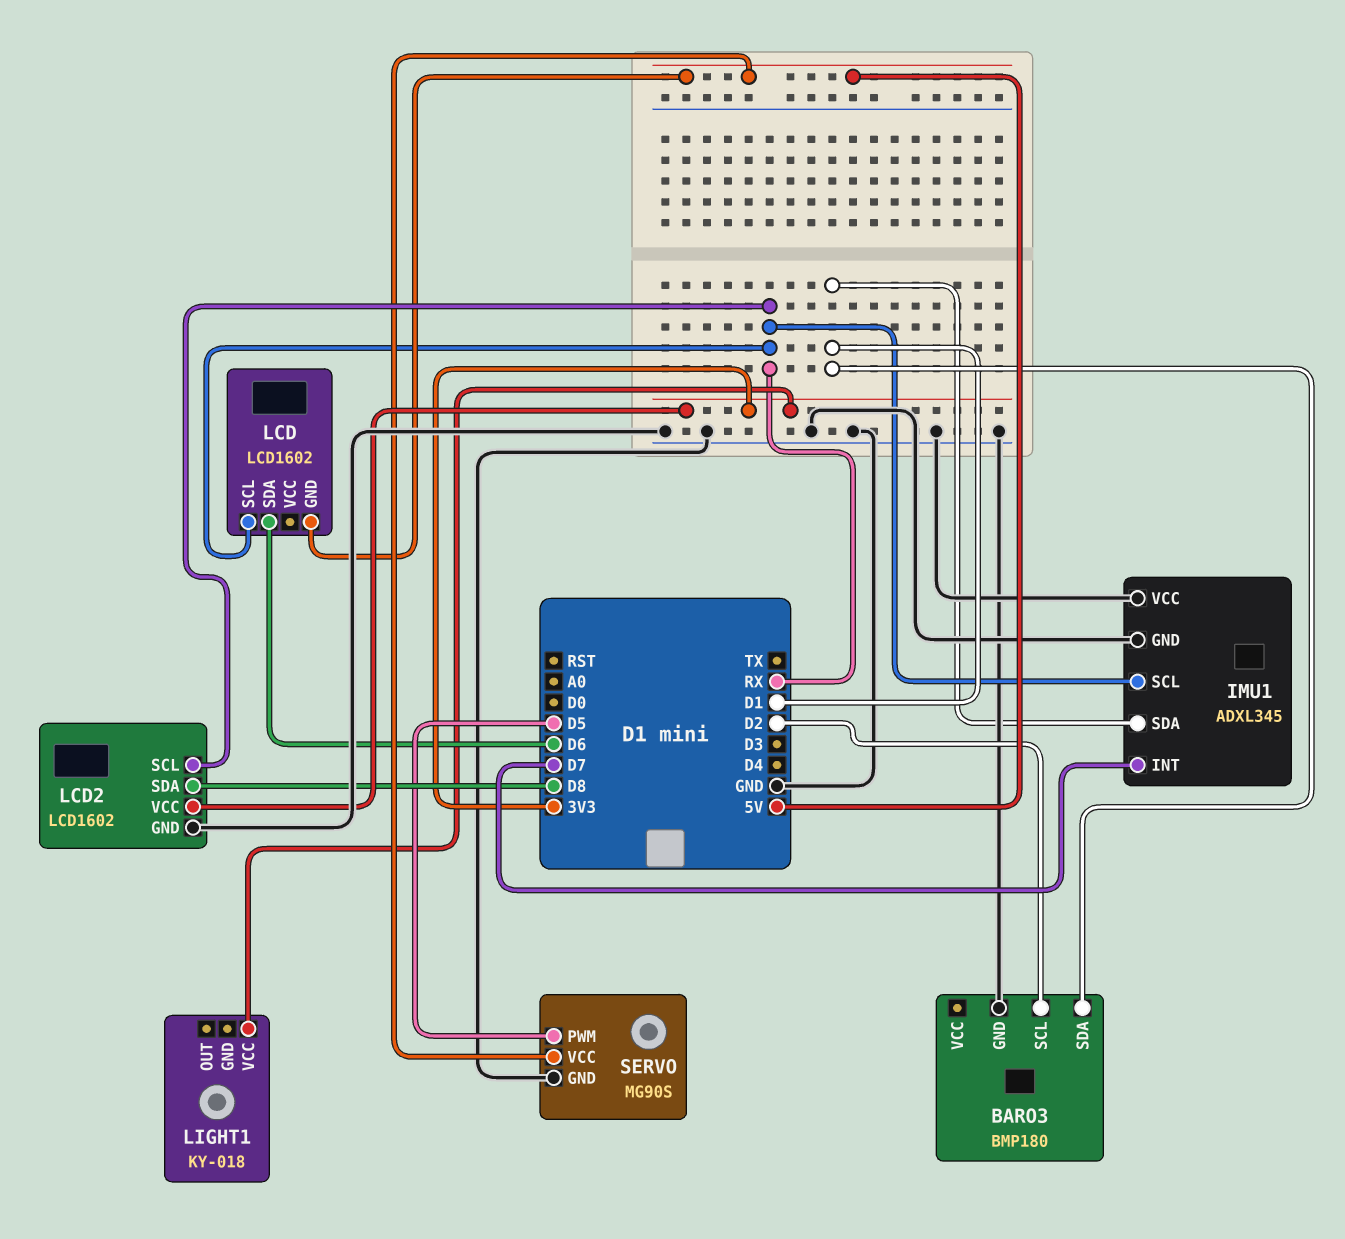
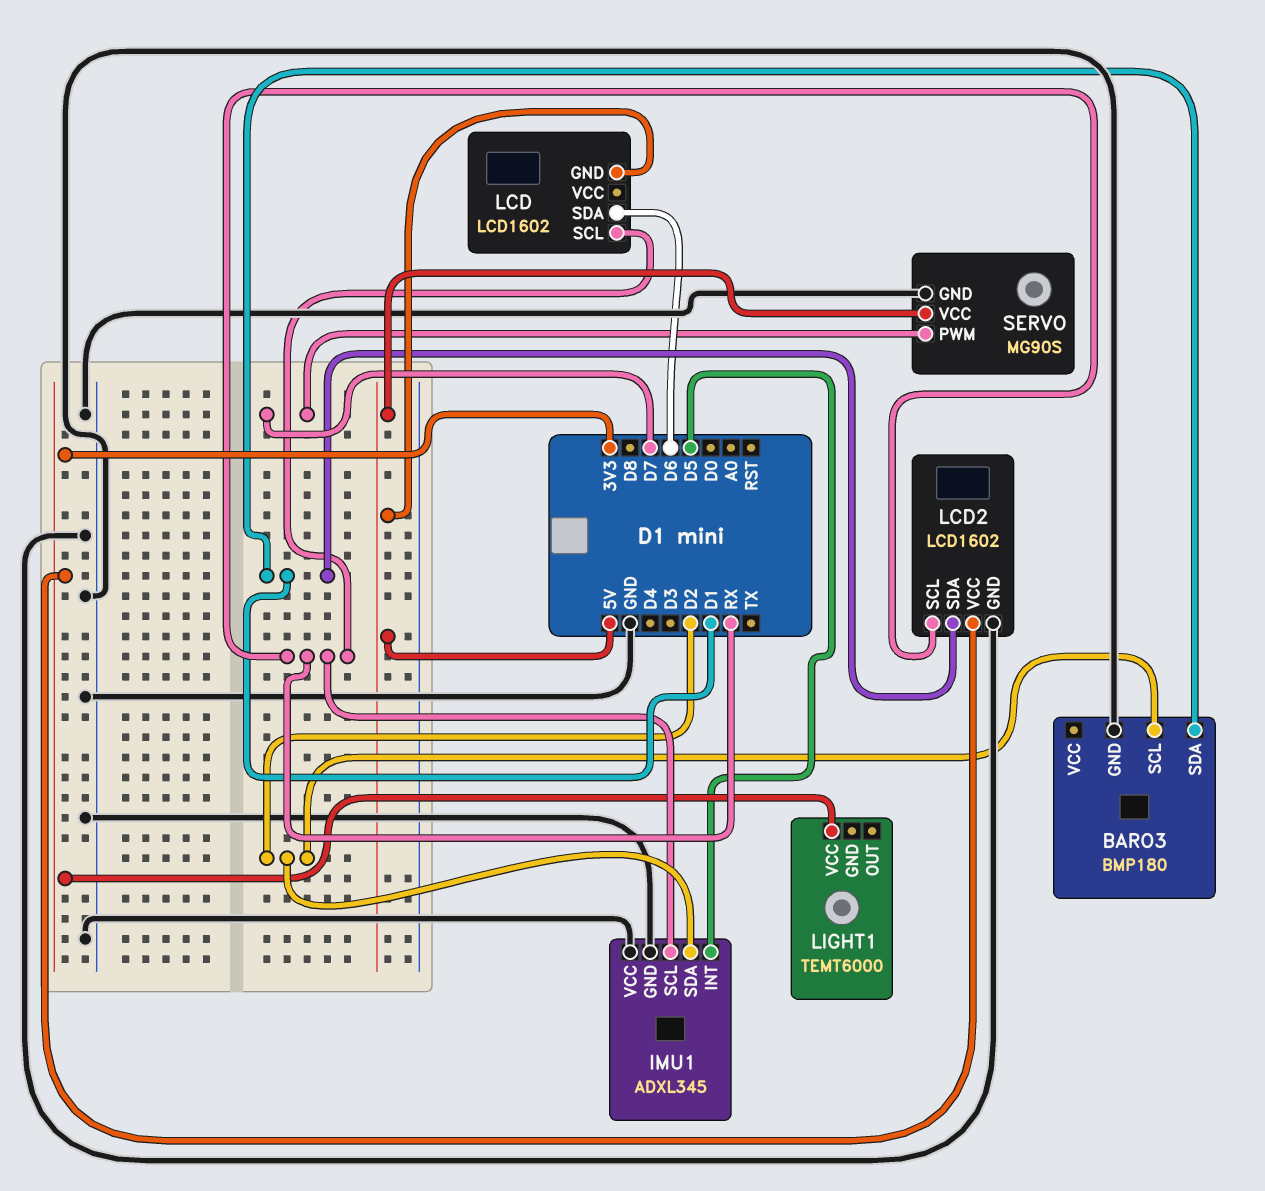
IMU1 pin INT: D7 -> D5
IMU1 pin SDA: D1 -> D2
LCD2 pin SDA: D8 -> D1
LIGHT1: KY-018 -> TEMT6000
SERVO pin PWM: D5 -> D7

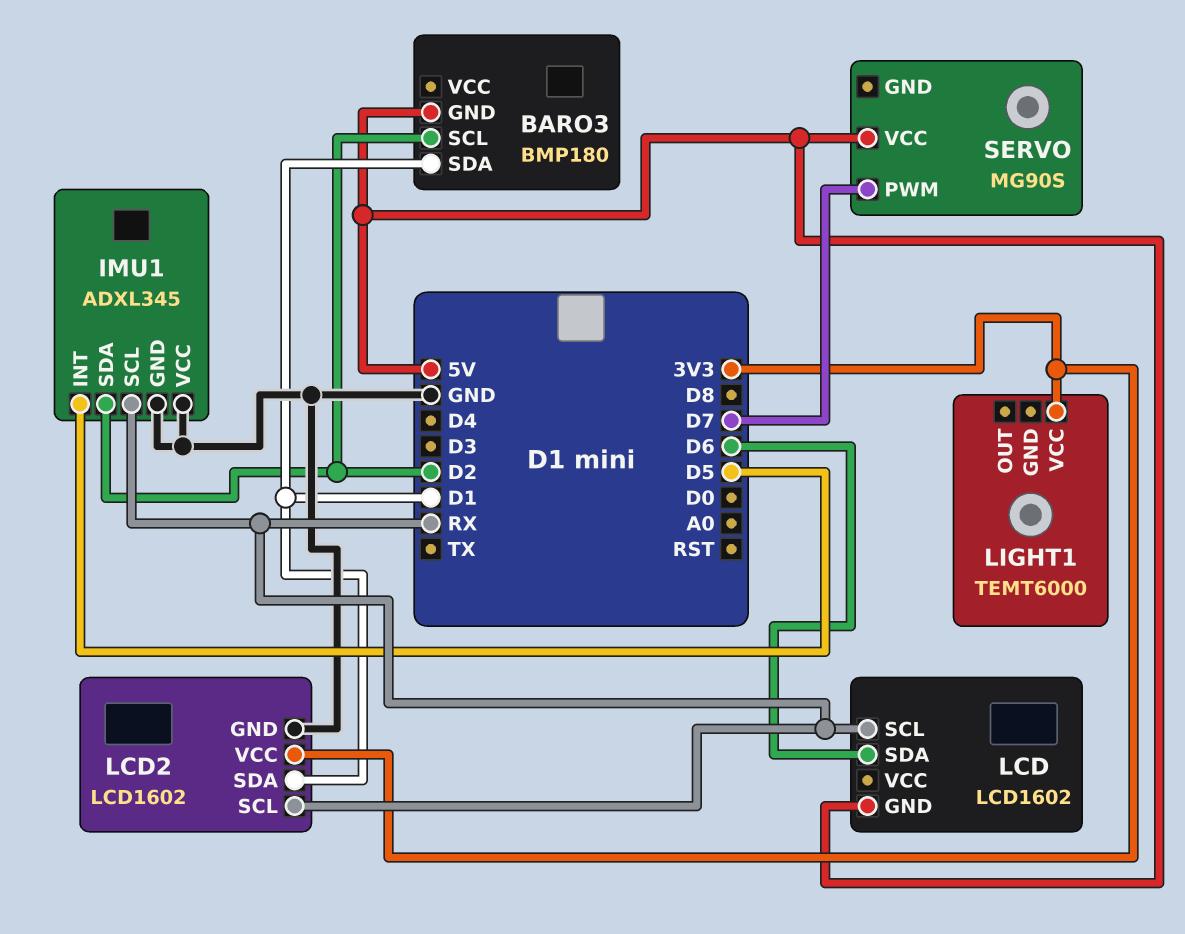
BARO3 pin GND: GND -> 5V
SERVO pin GND: GND -> none

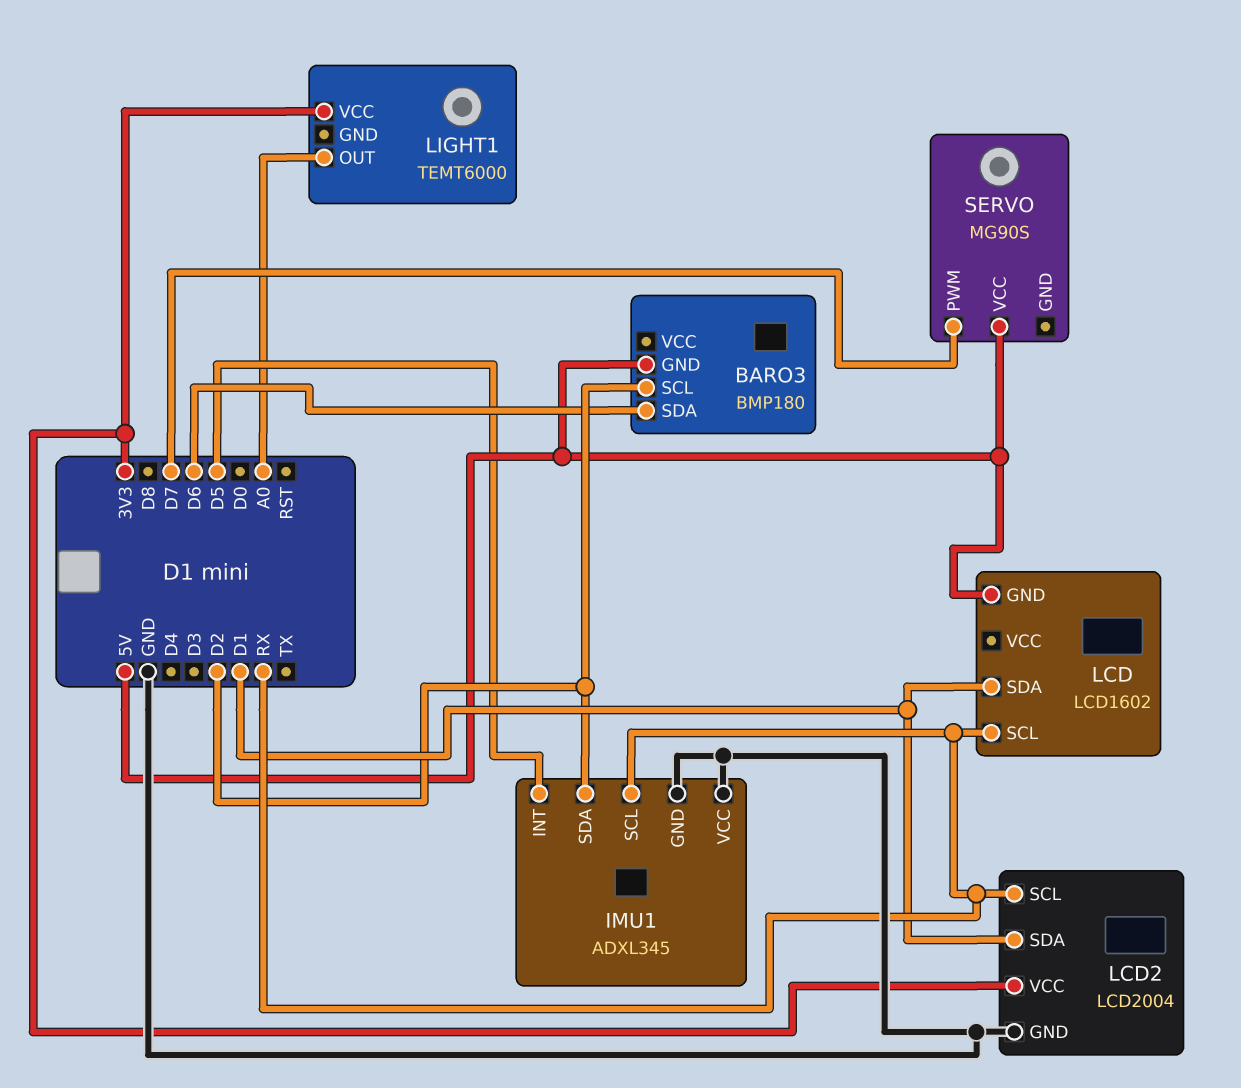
BARO3 pin SDA: D1 -> D6
LCD pin SDA: D6 -> D1
LCD2: LCD1602 -> LCD2004
LIGHT1 pin OUT: none -> A0

